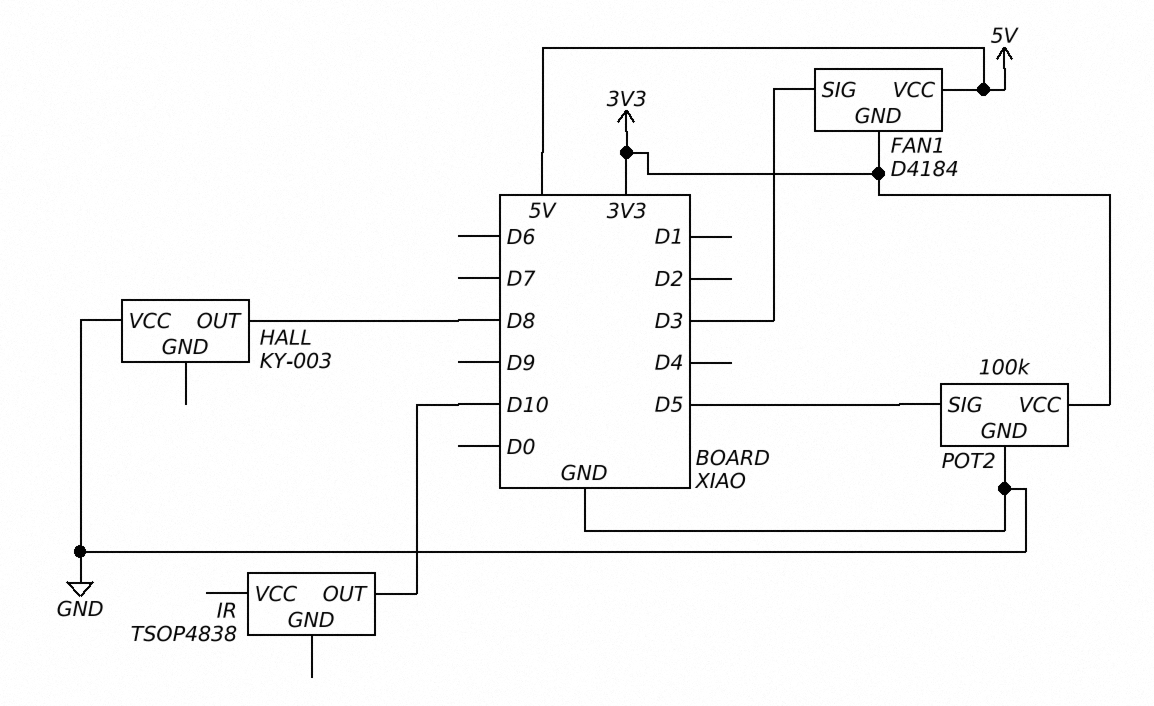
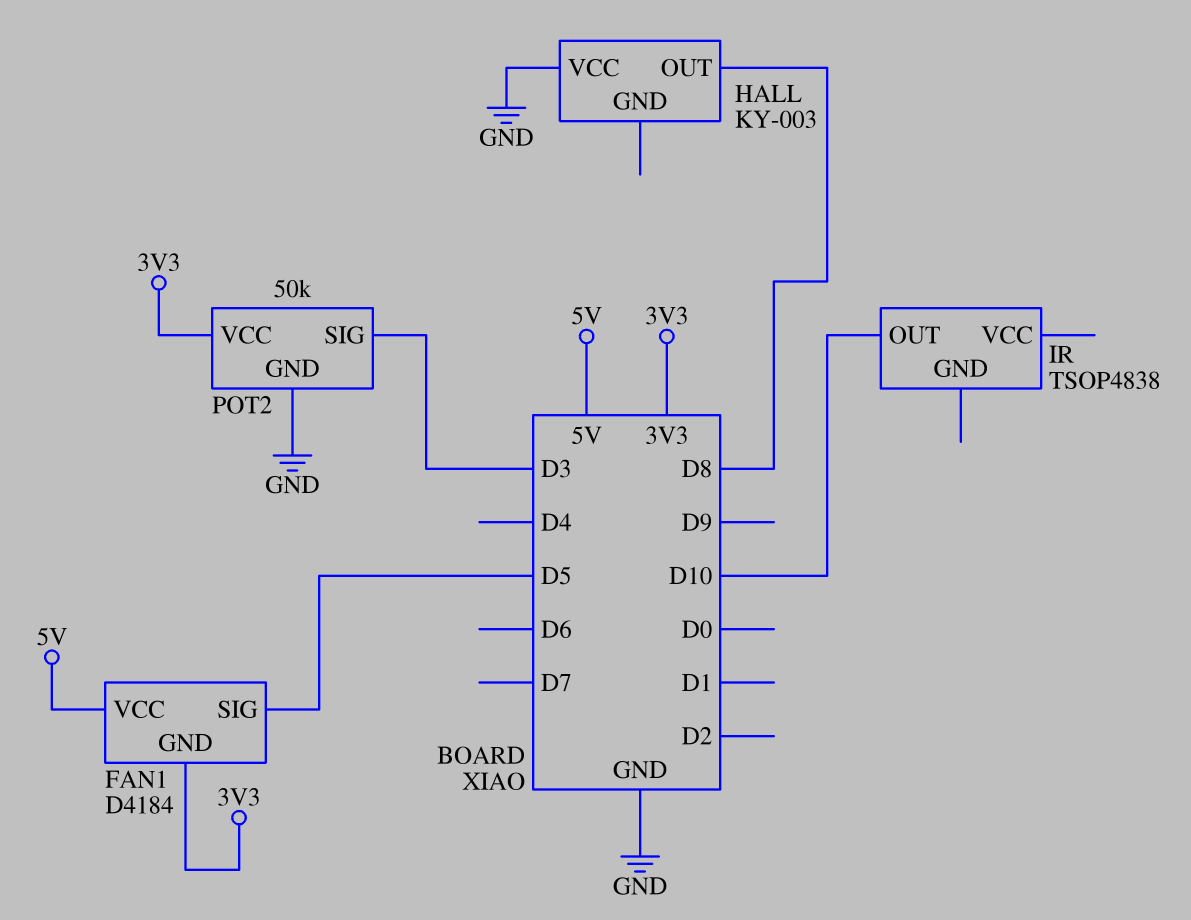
FAN1 pin SIG: D3 -> D5
POT2: 100k -> 50k
POT2 pin SIG: D5 -> D3

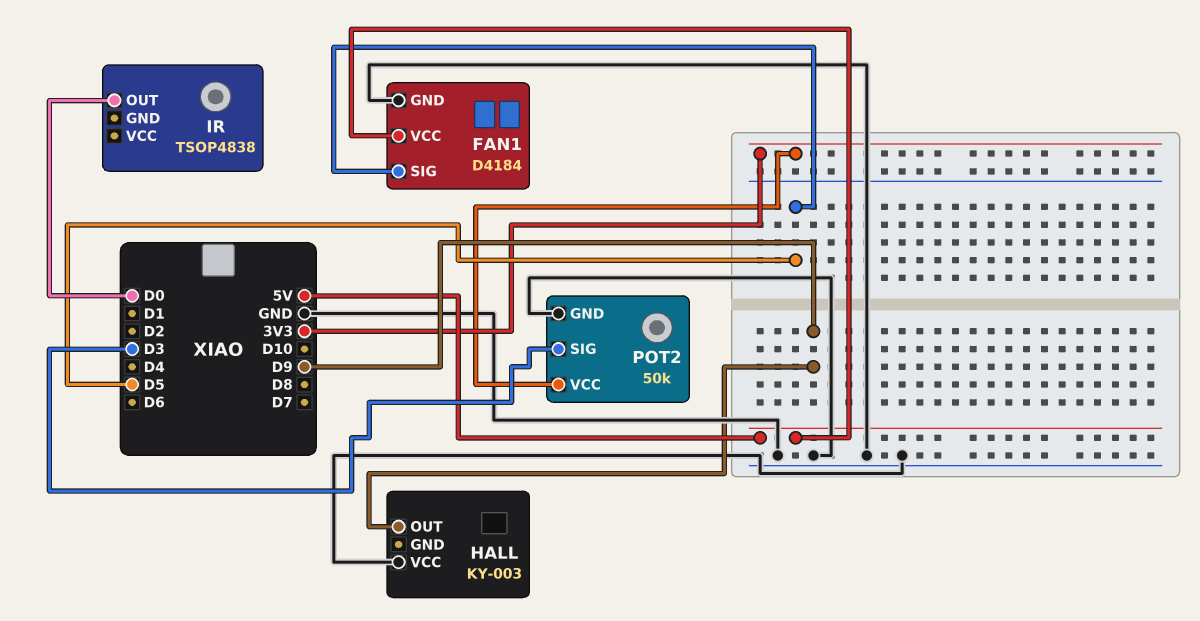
FAN1 pin GND: 3V3 -> GND
HALL pin OUT: D8 -> D9
IR pin OUT: D10 -> D0

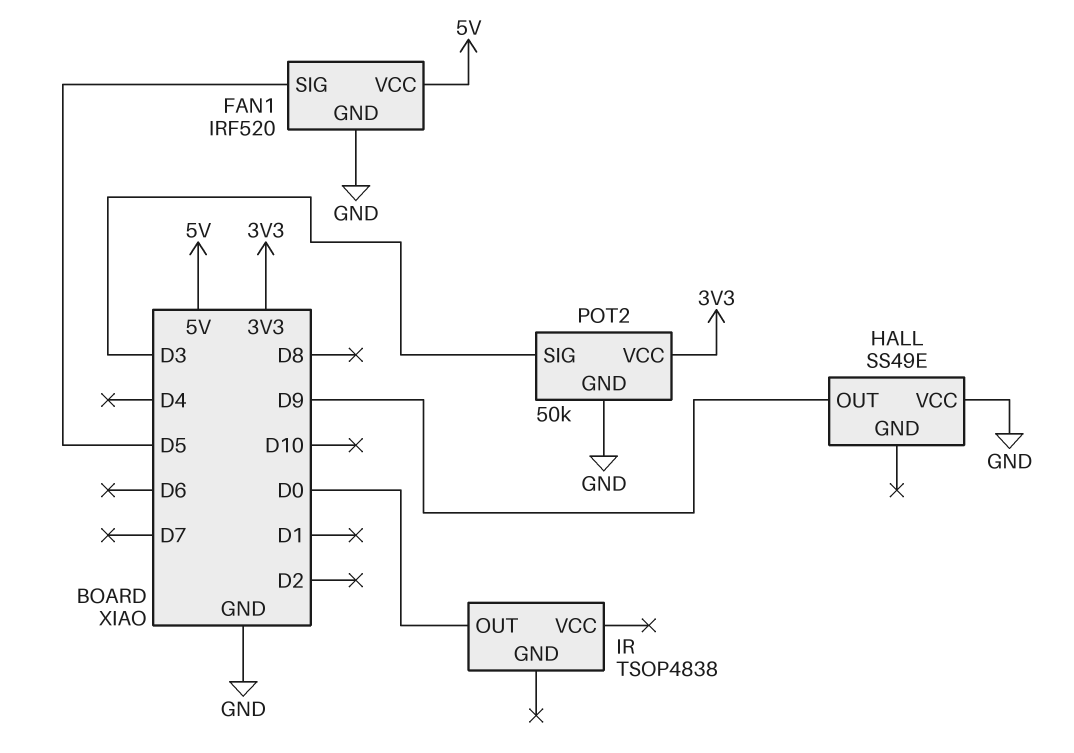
FAN1: D4184 -> IRF520
HALL: KY-003 -> SS49E

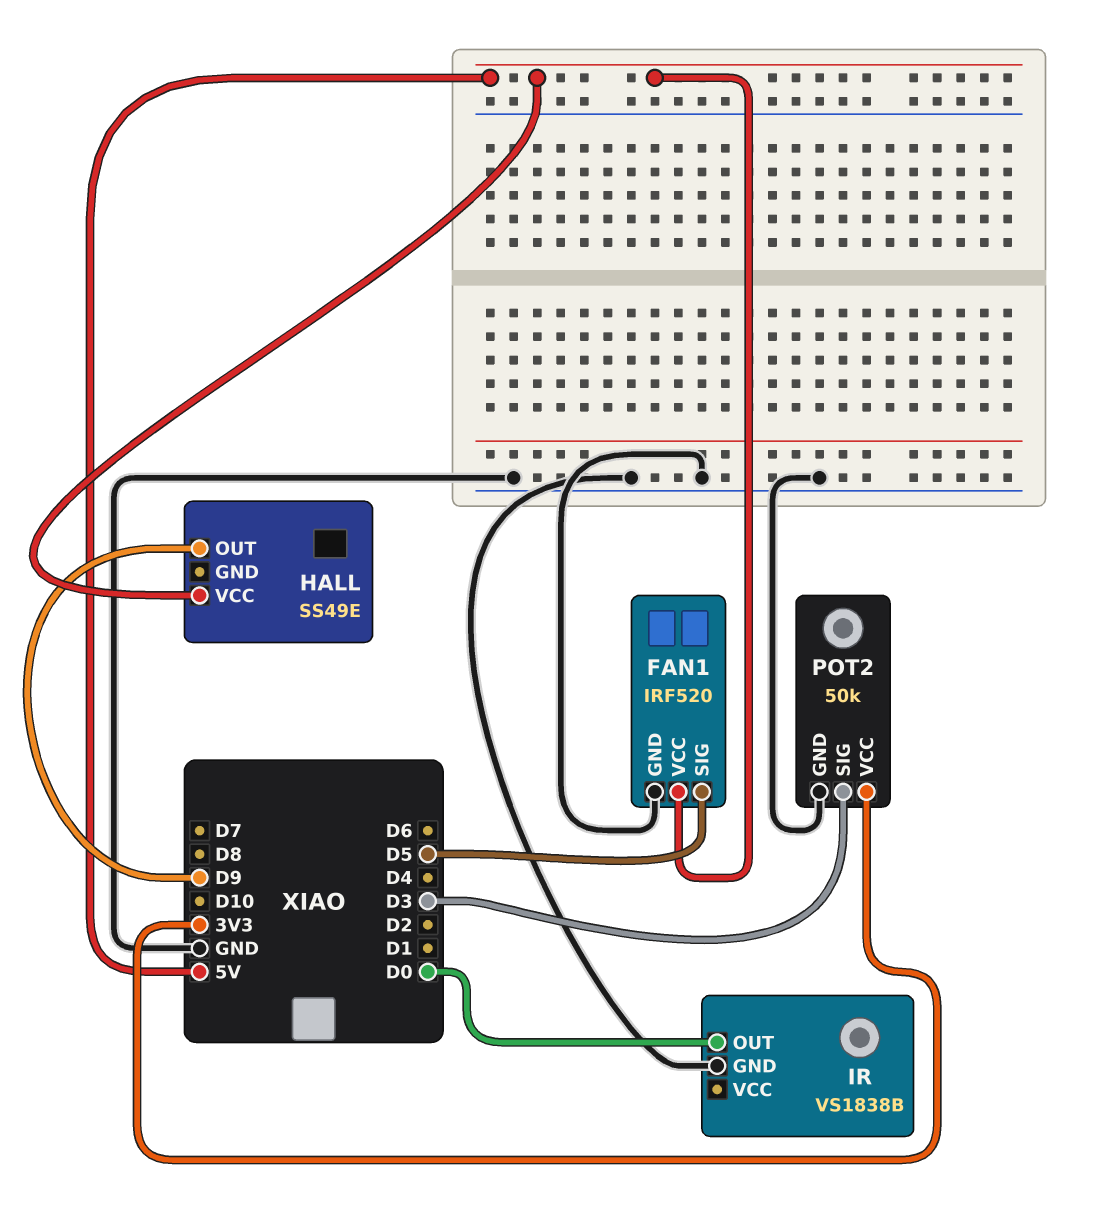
HALL pin VCC: GND -> 5V
IR: TSOP4838 -> VS1838B
IR pin GND: none -> GND

